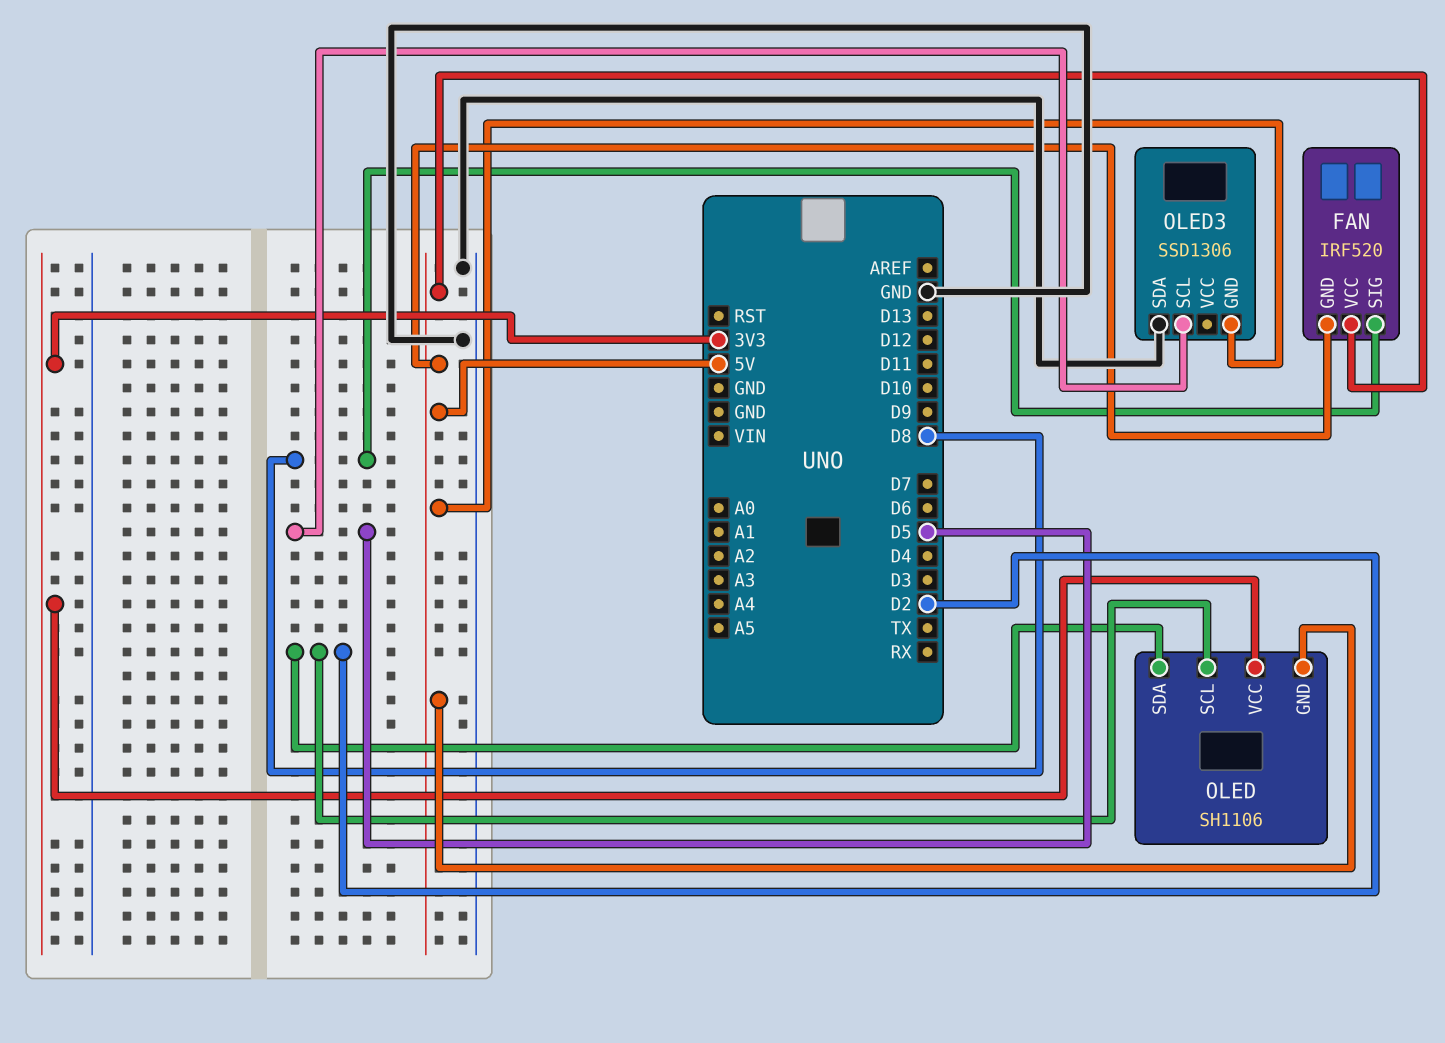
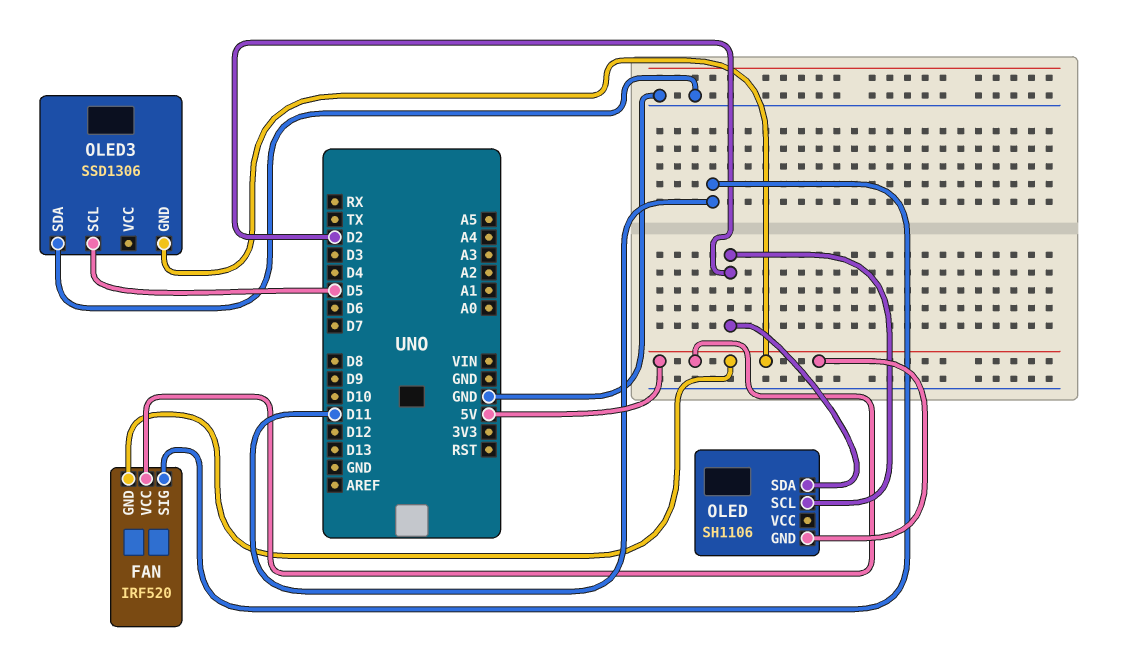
FAN pin SIG: D8 -> D11
OLED pin VCC: 3V3 -> none

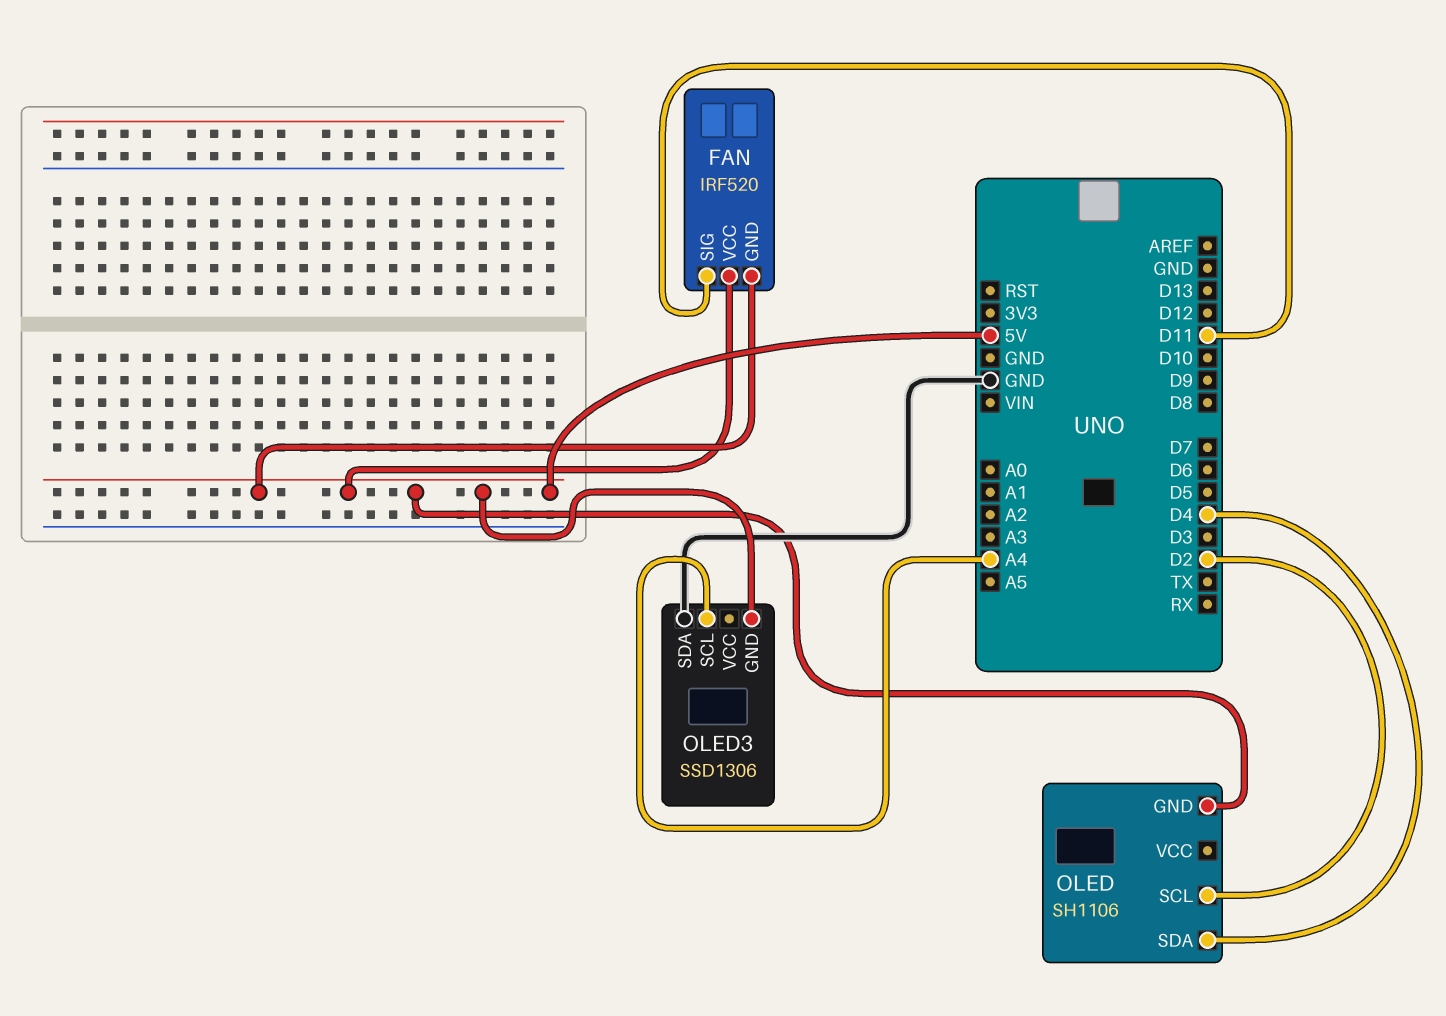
OLED pin SDA: D2 -> D4
OLED3 pin SCL: D5 -> A4

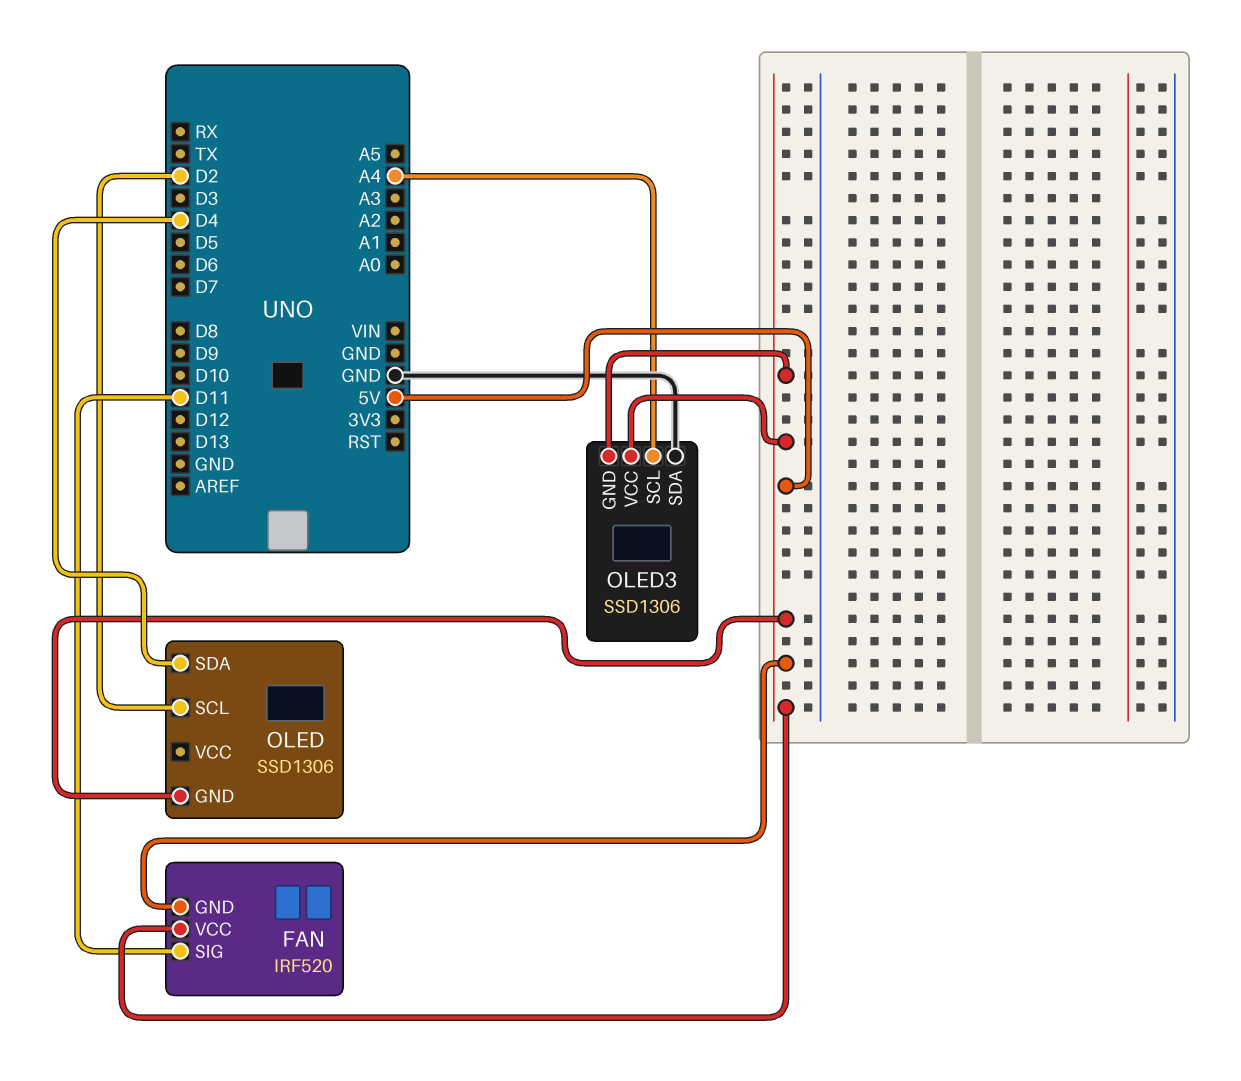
OLED: SH1106 -> SSD1306
OLED3 pin VCC: none -> 5V

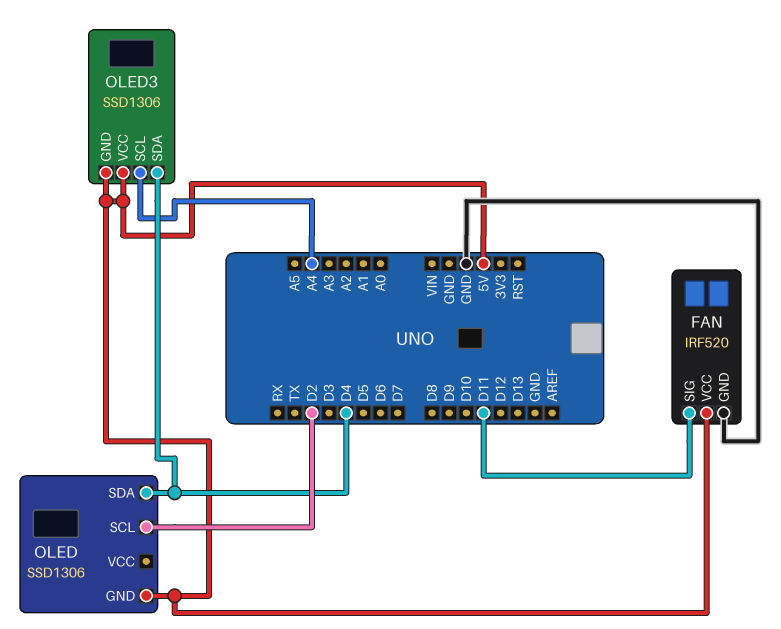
FAN pin GND: 5V -> GND
OLED3 pin SDA: GND -> D4

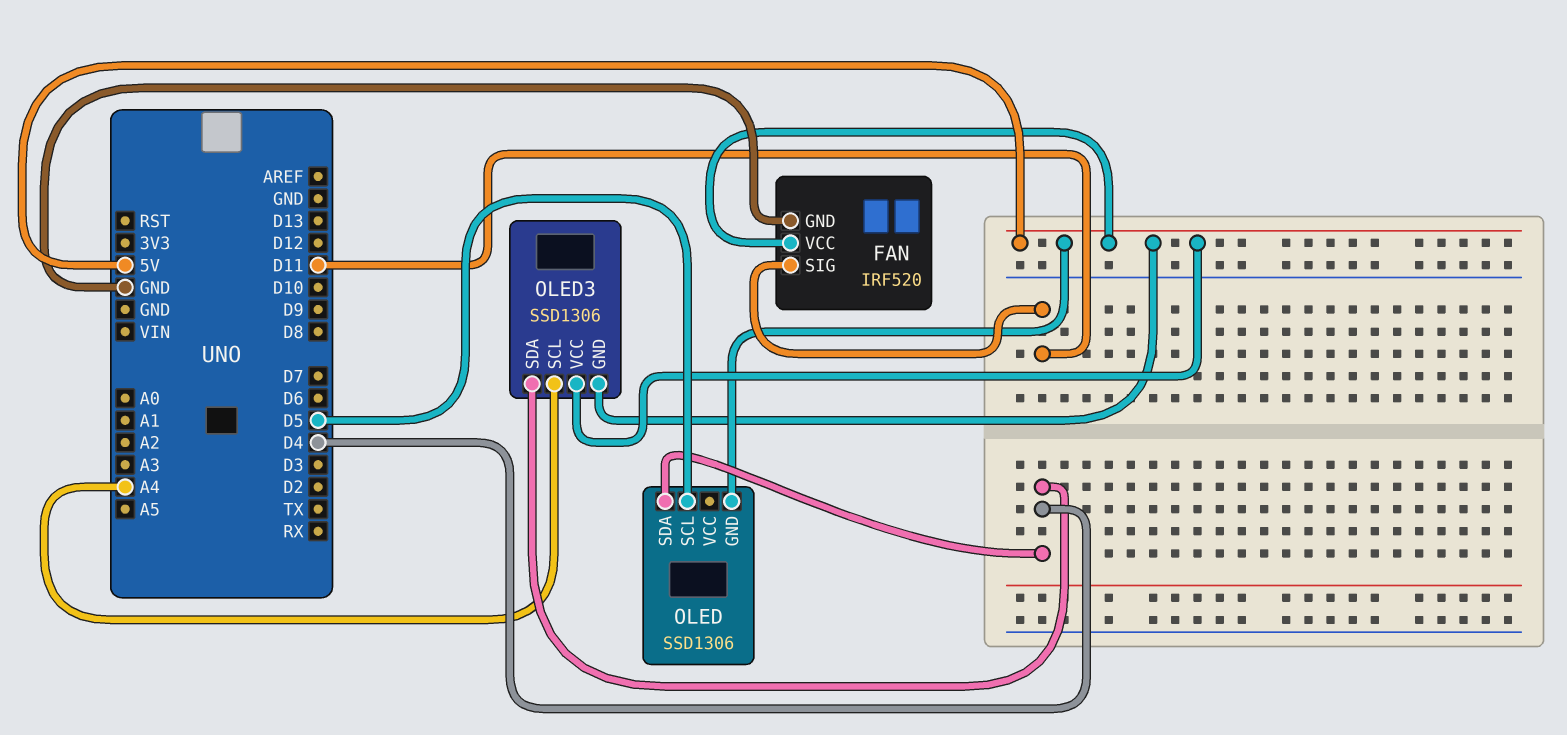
OLED pin SCL: D2 -> D5

